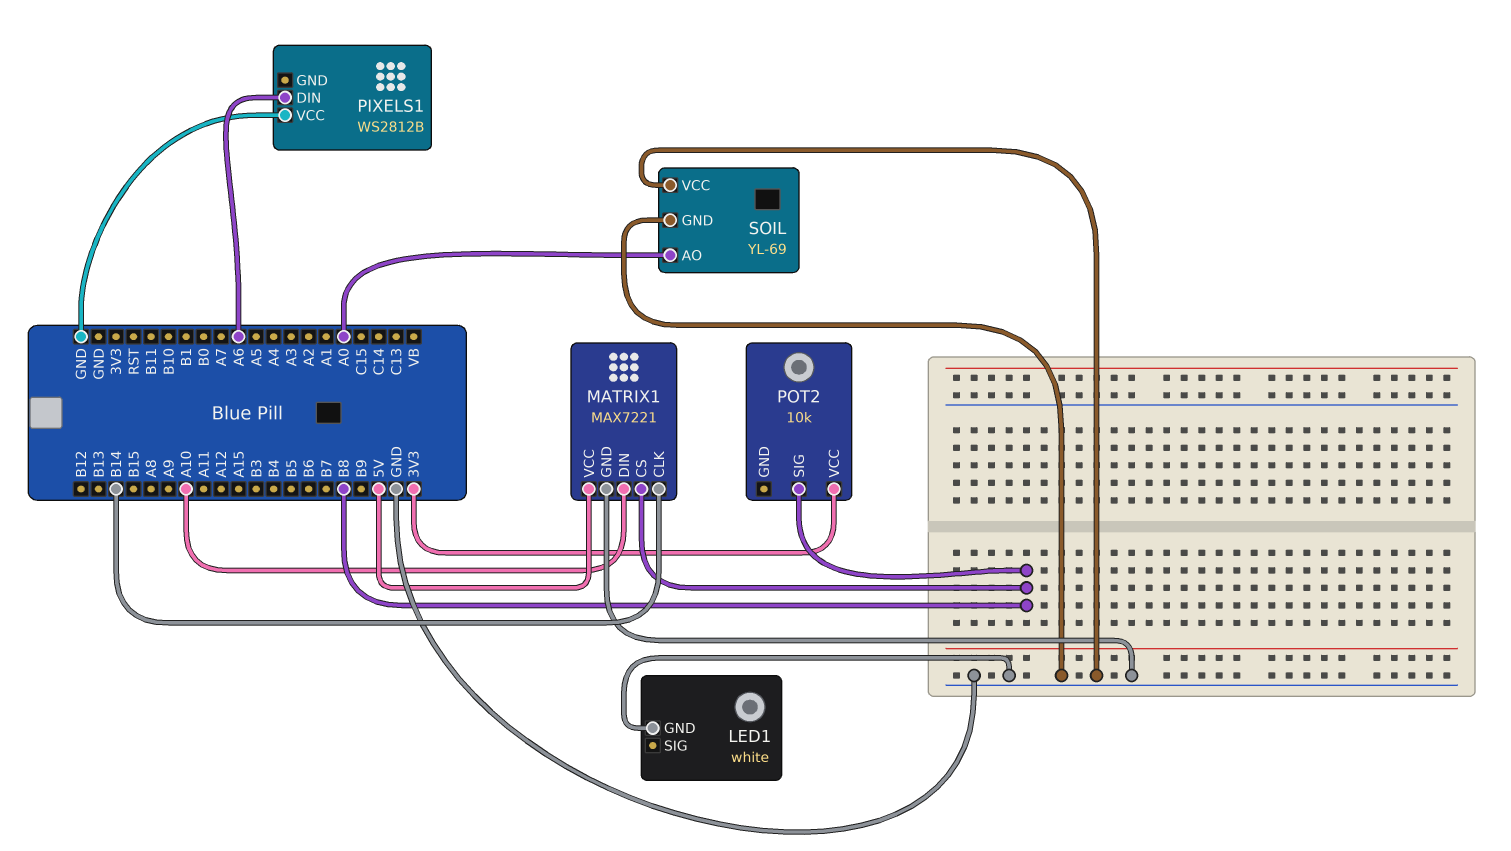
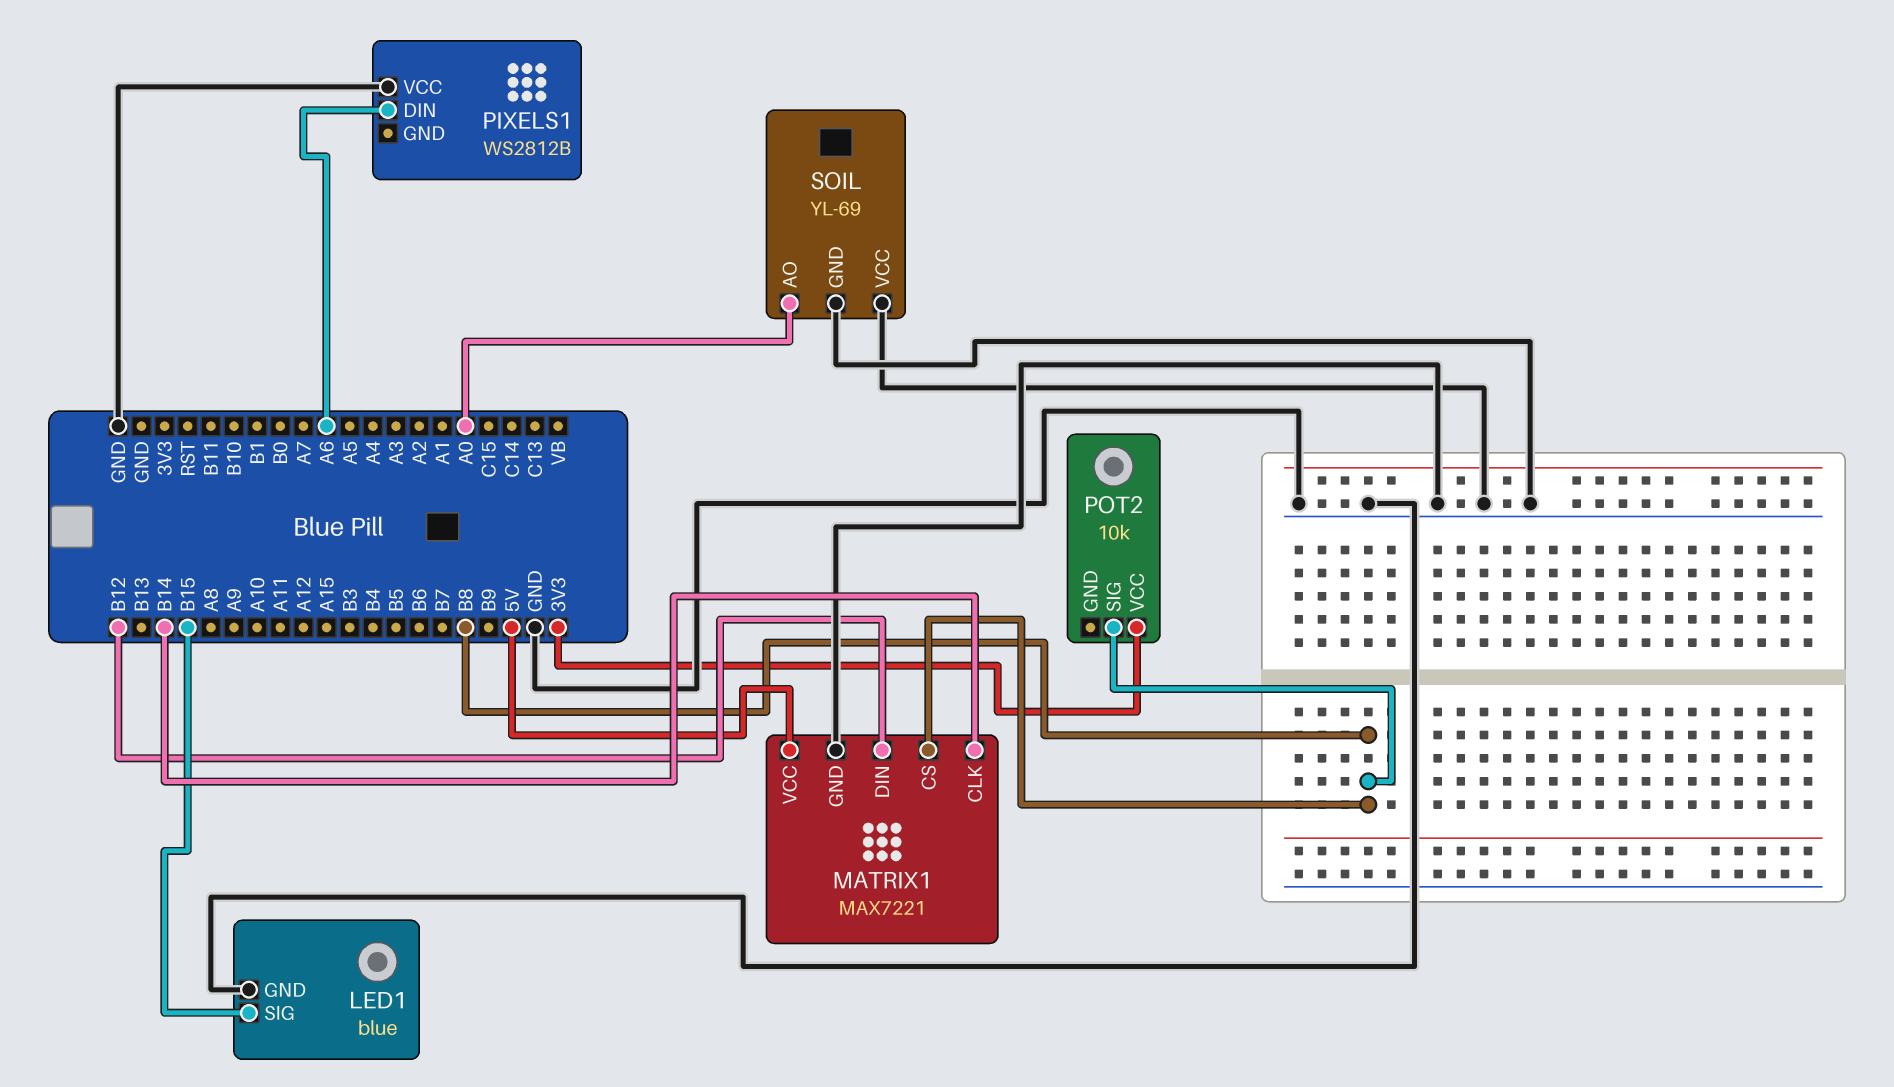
LED1: white -> blue
LED1 pin SIG: none -> B15
MATRIX1 pin DIN: A10 -> B12

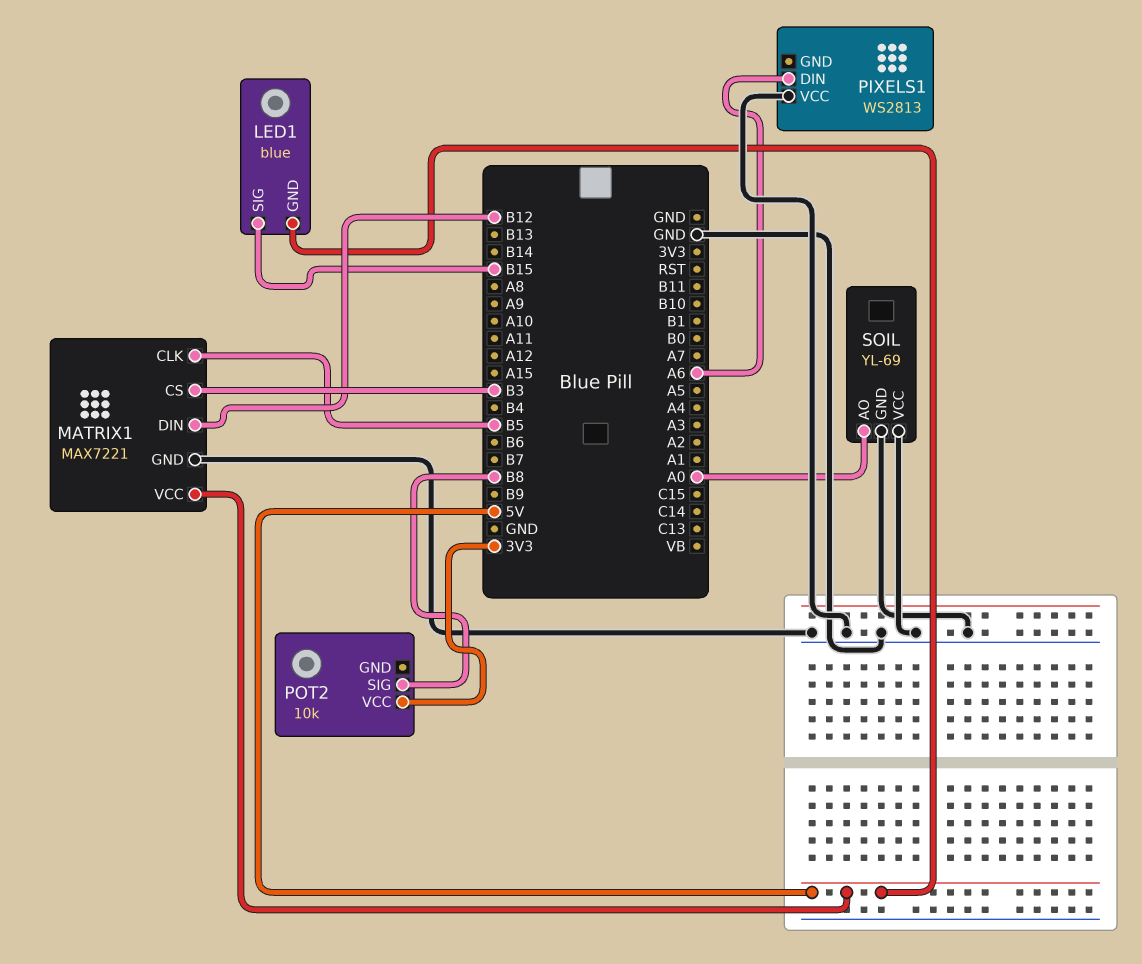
LED1 pin GND: GND -> 5V
MATRIX1 pin CLK: B14 -> B5
MATRIX1 pin CS: B8 -> B3
PIXELS1: WS2812B -> WS2813

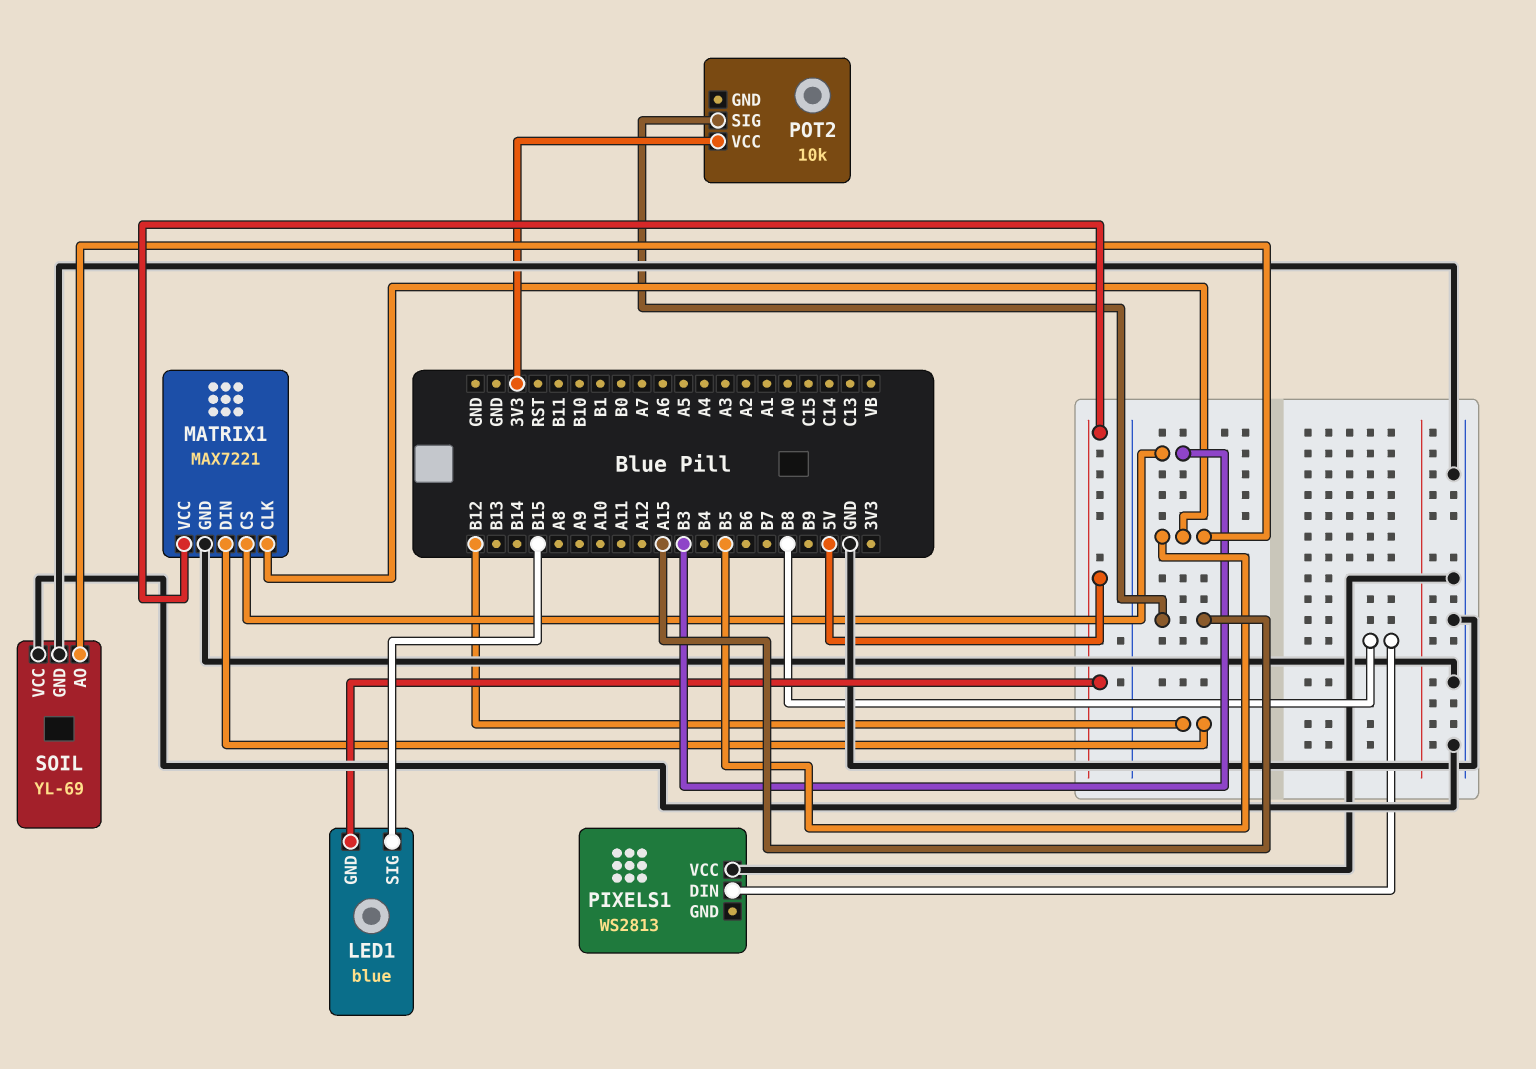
PIXELS1 pin DIN: A6 -> B8
POT2 pin SIG: B8 -> A15
SOIL pin AO: A0 -> B5

